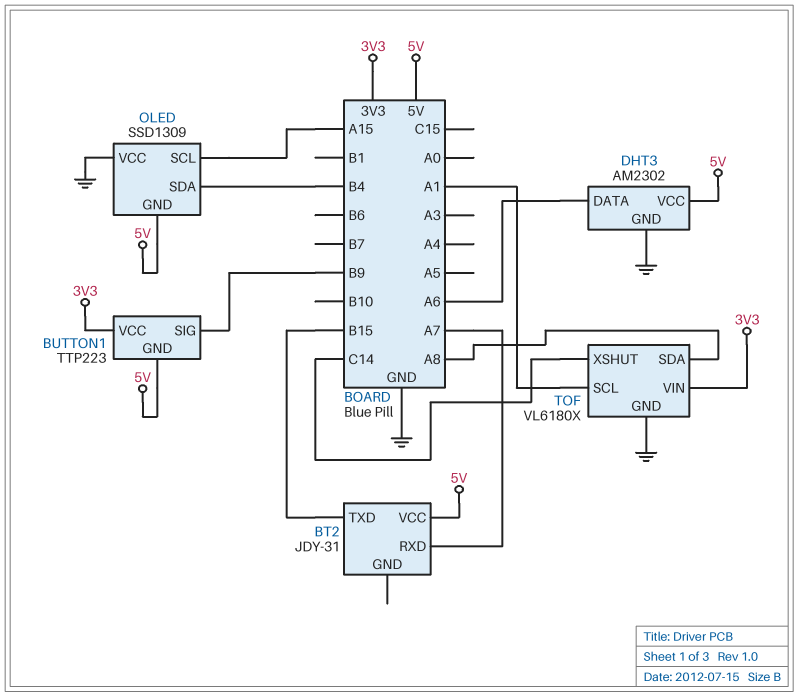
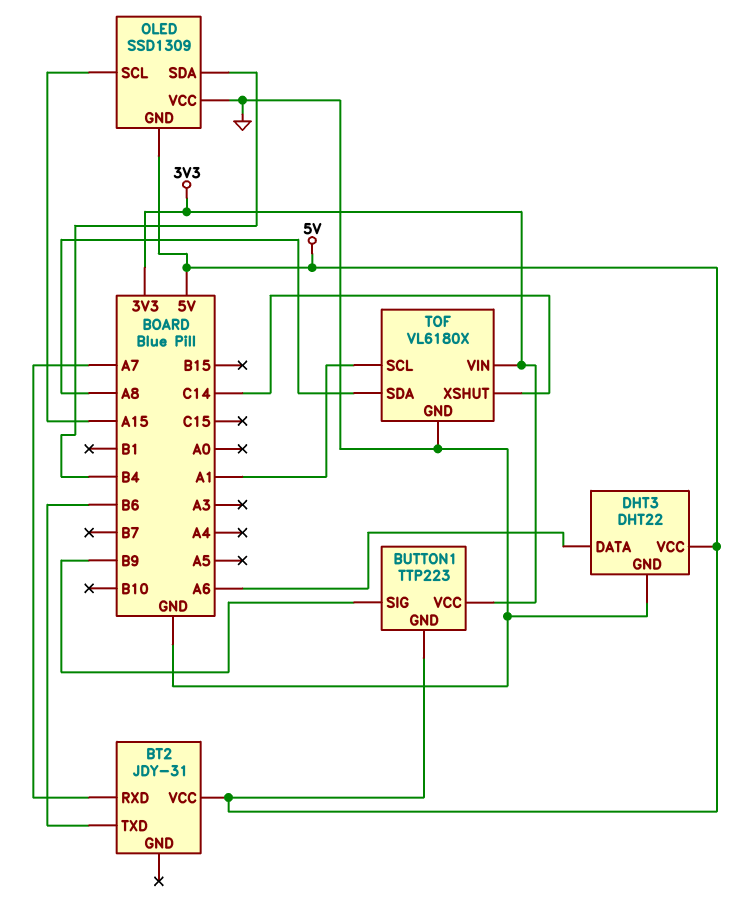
BT2 pin TXD: B15 -> B6
DHT3: AM2302 -> DHT22

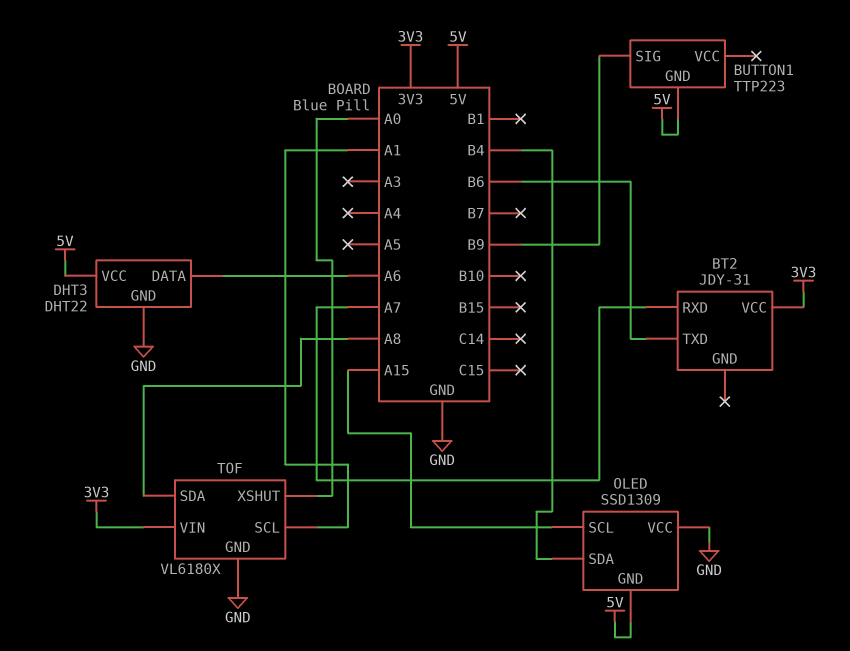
BT2 pin VCC: 5V -> 3V3
BUTTON1 pin VCC: 3V3 -> none
TOF pin XSHUT: C14 -> A0

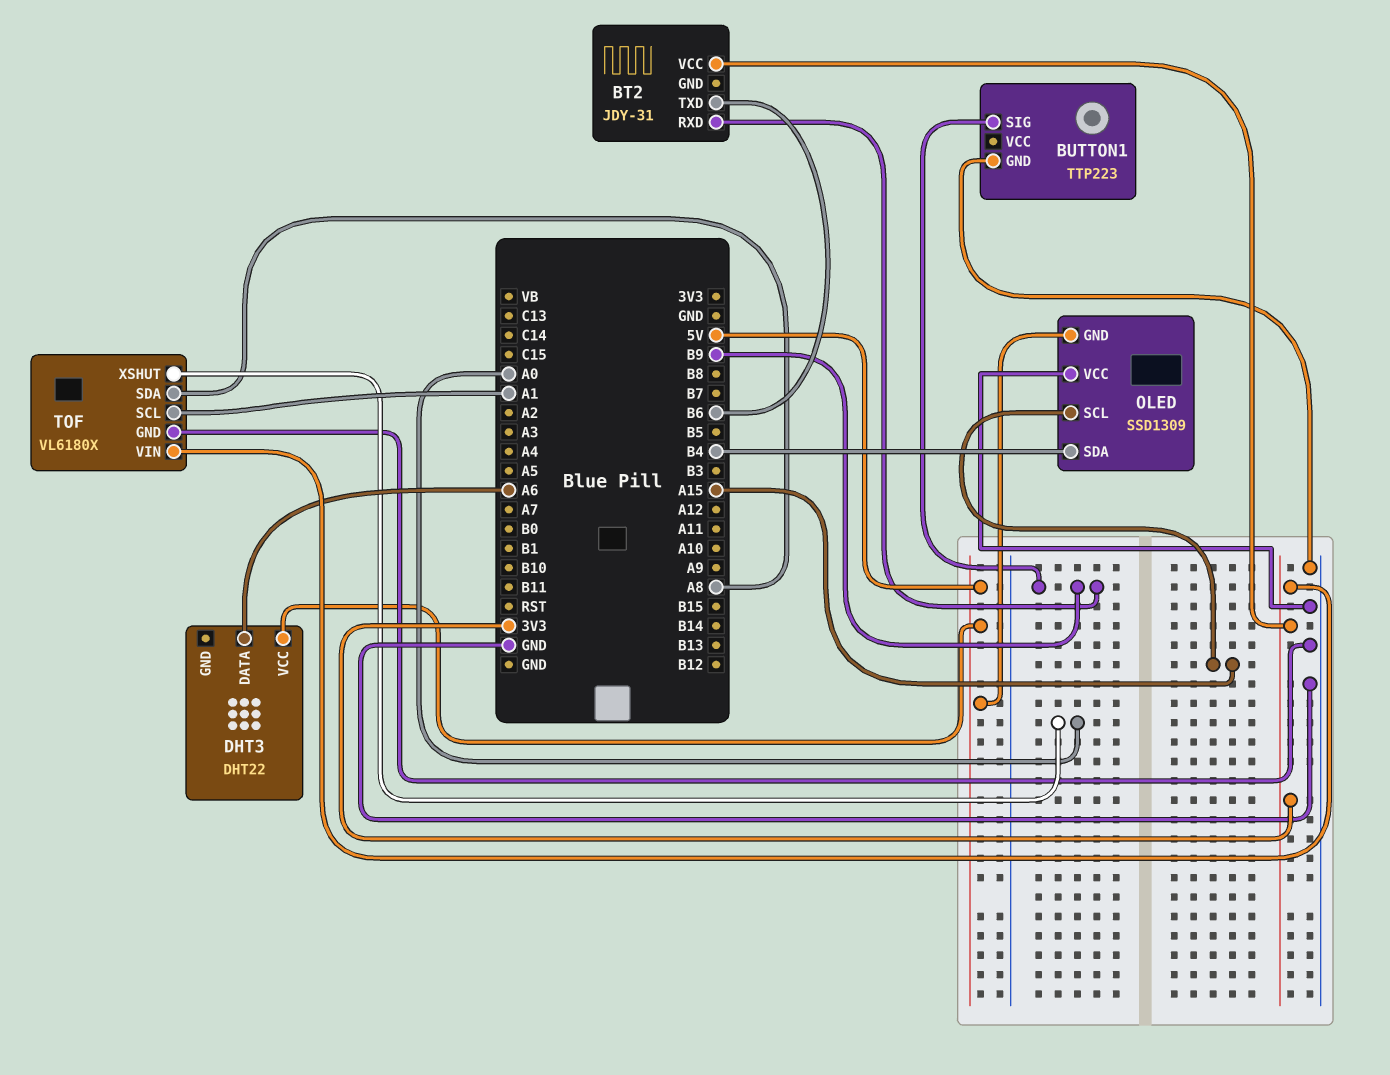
BT2 pin RXD: A7 -> B9
BUTTON1 pin GND: 5V -> GND
DHT3 pin GND: GND -> none

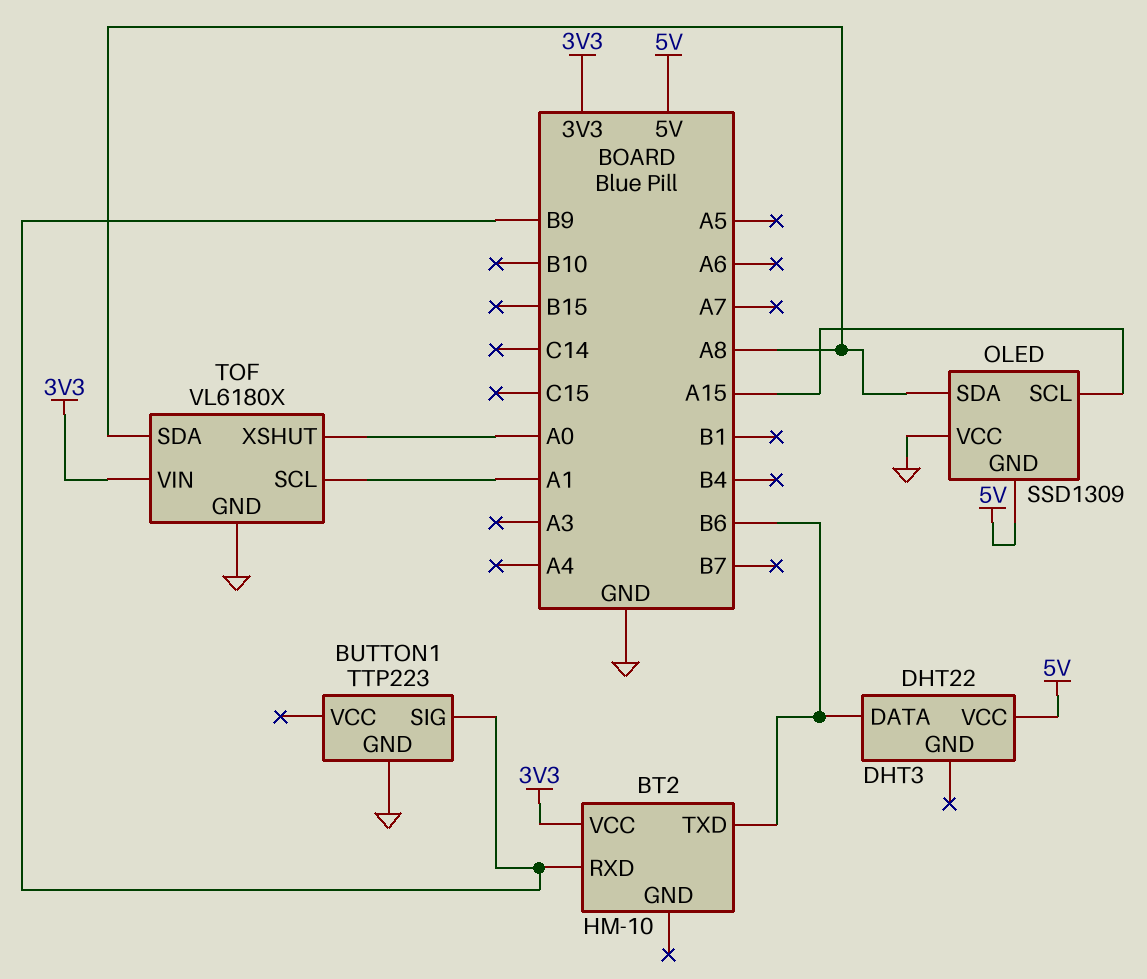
BT2: JDY-31 -> HM-10
DHT3 pin DATA: A6 -> B6
OLED pin SDA: B4 -> A8

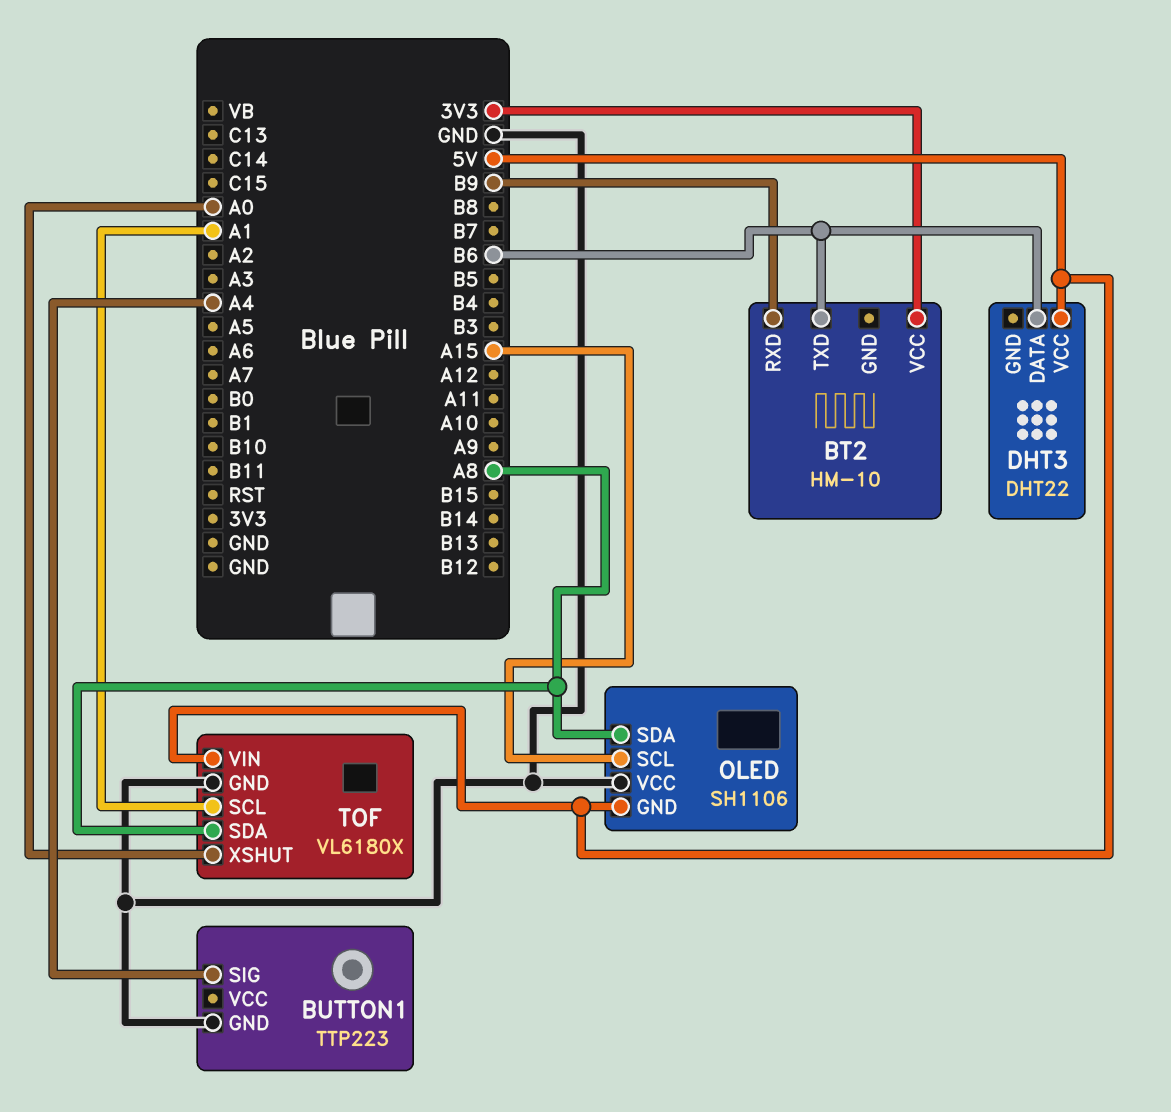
BUTTON1 pin SIG: B9 -> A4
OLED: SSD1309 -> SH1106
TOF pin VIN: 3V3 -> 5V

